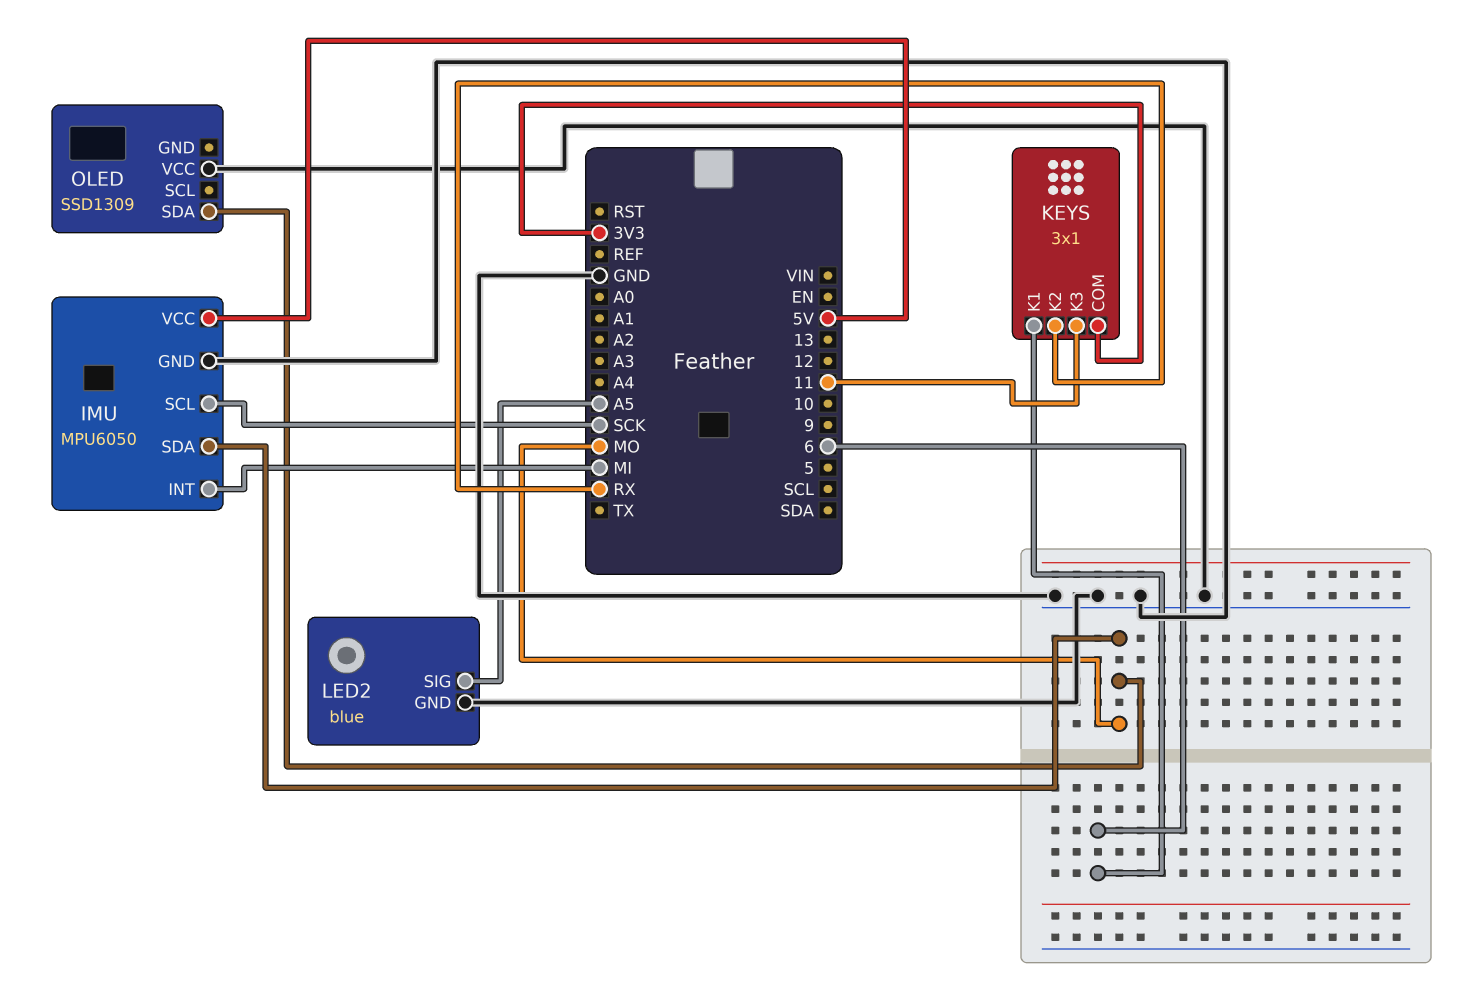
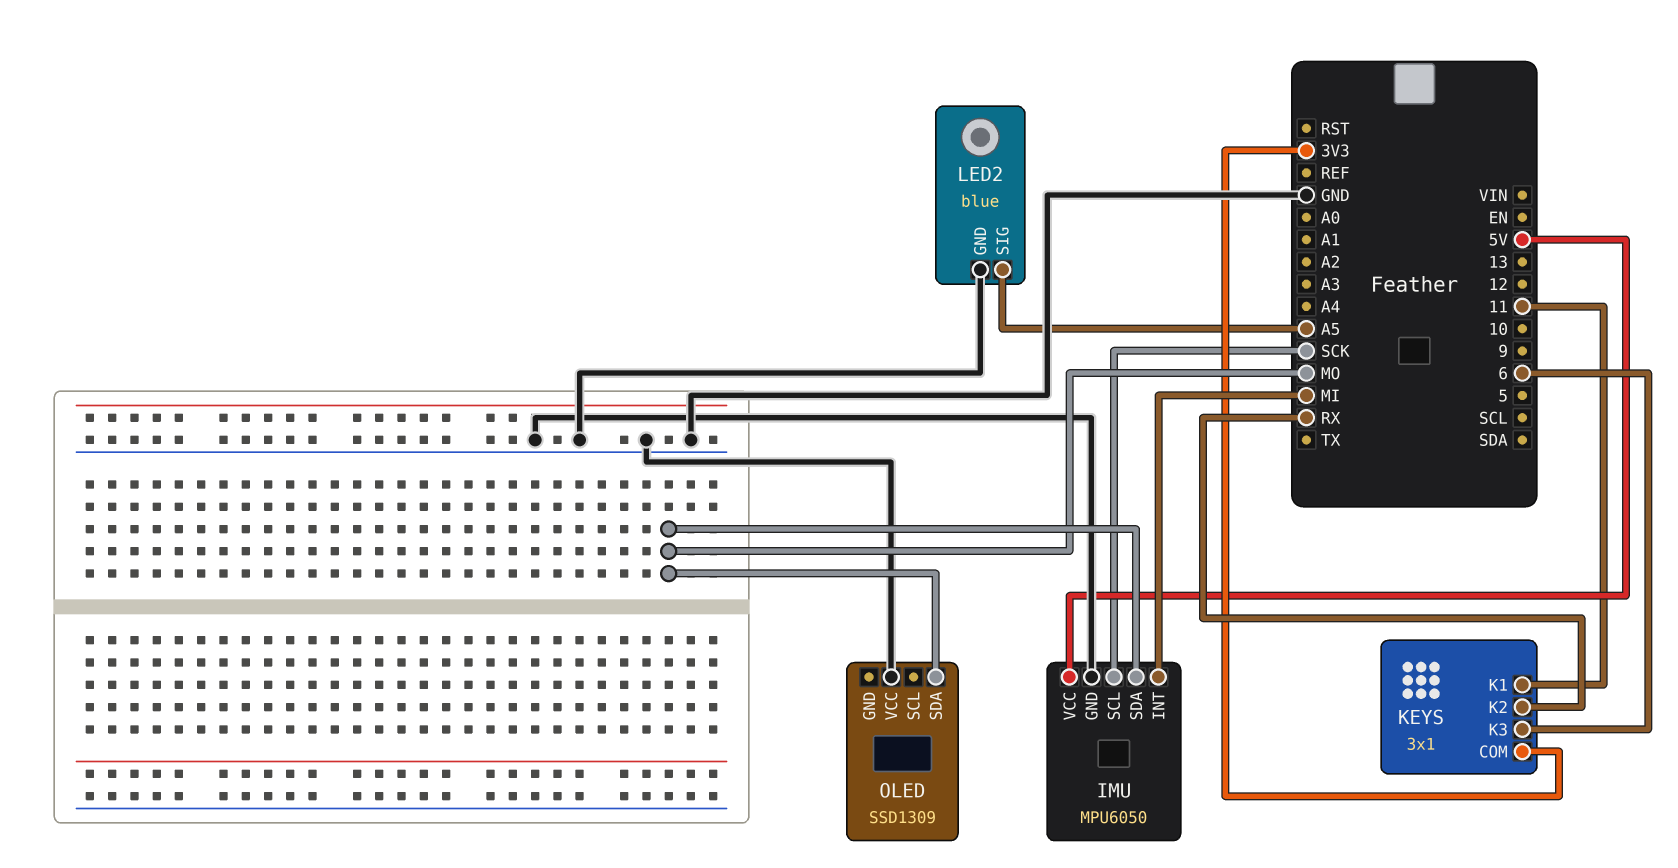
KEYS pin K1: 6 -> 11
KEYS pin K3: 11 -> 6

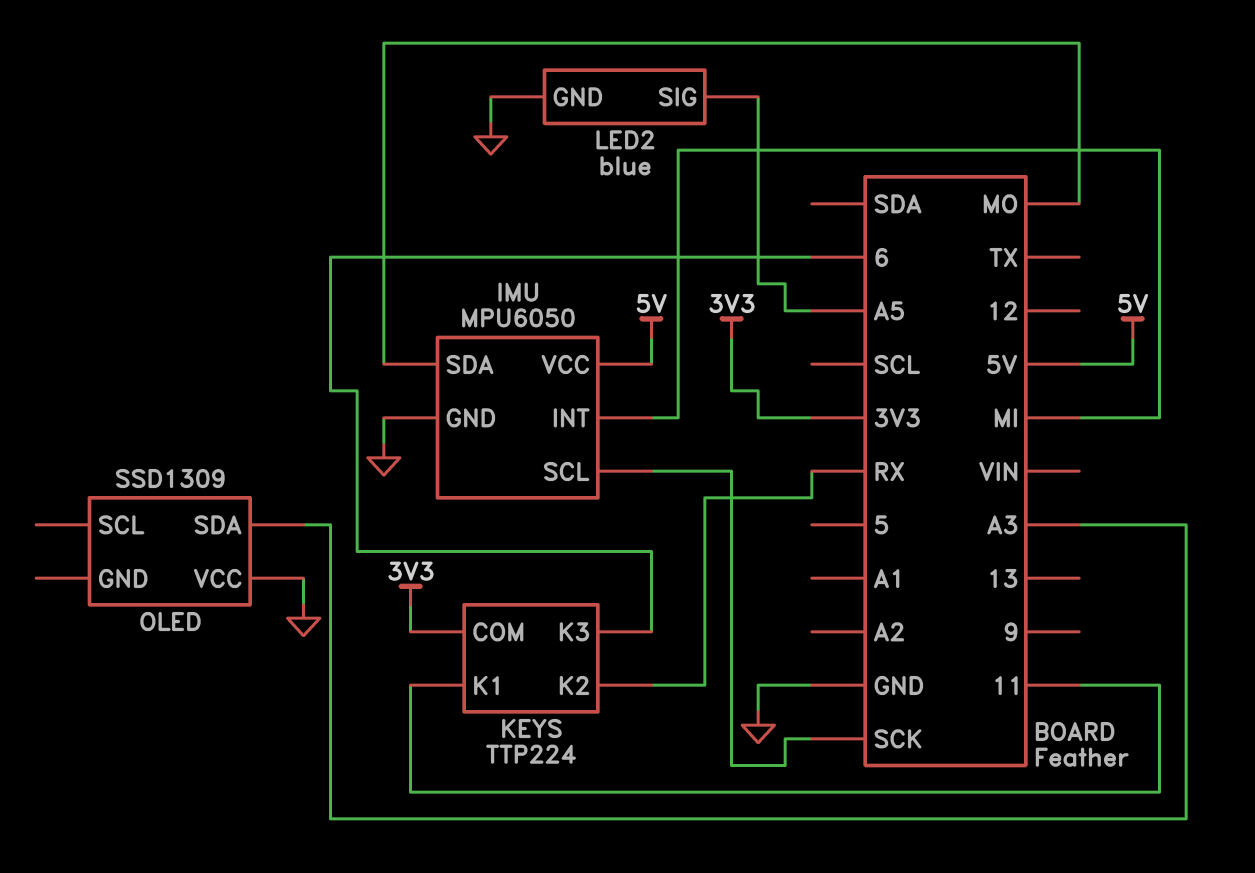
KEYS: 3x1 -> TTP224
OLED pin SDA: MO -> A3

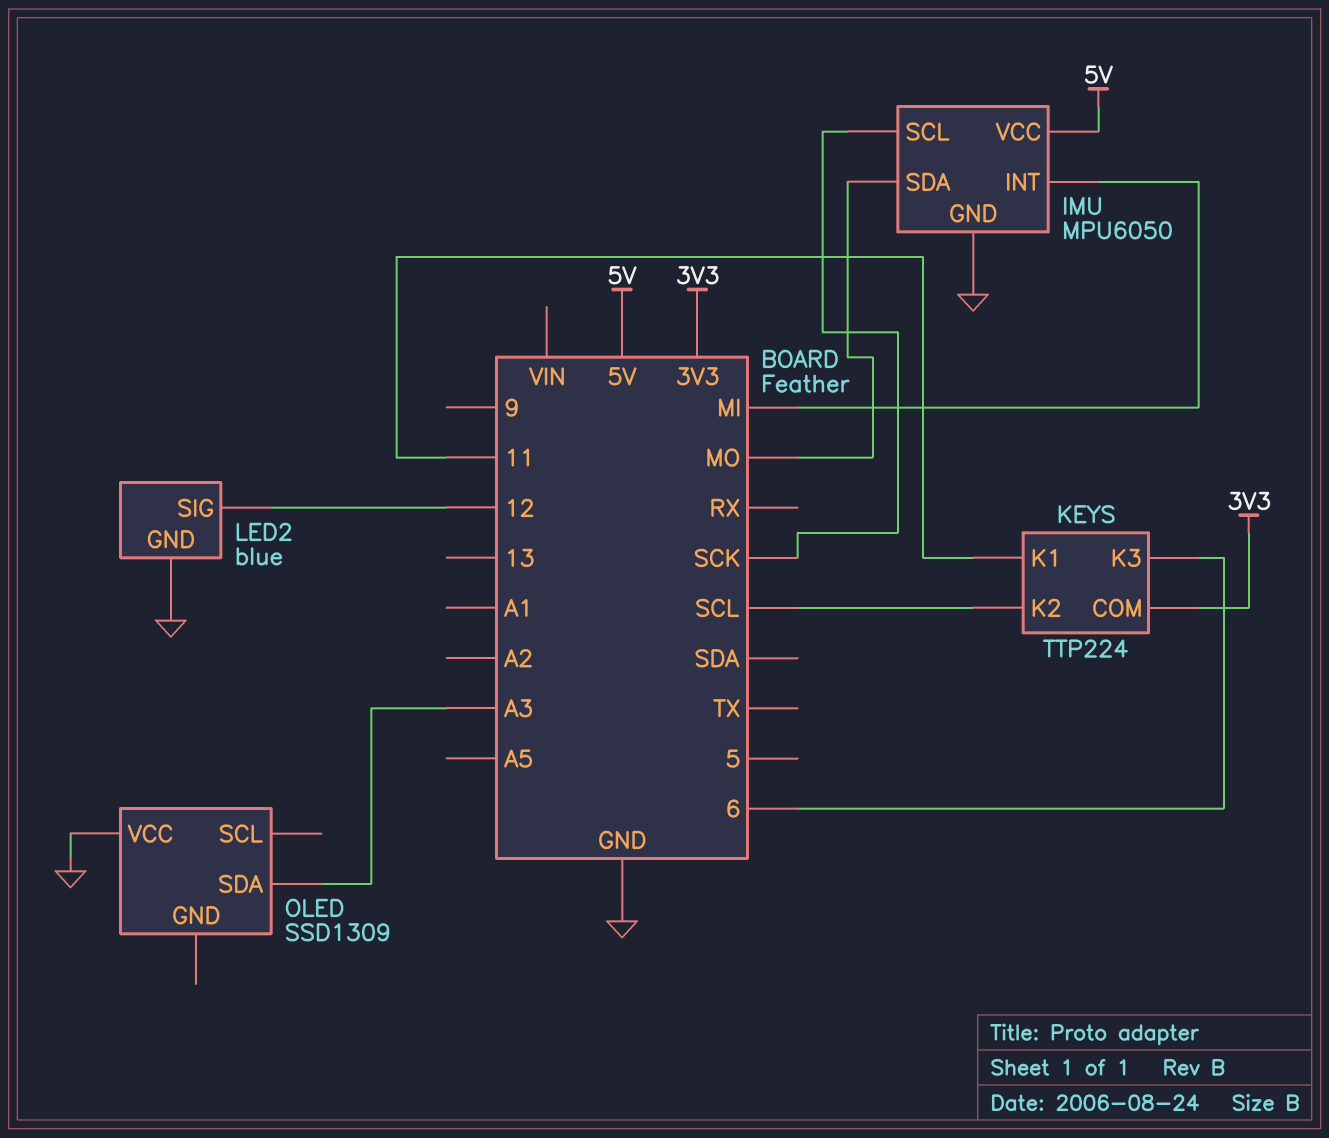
KEYS pin K2: RX -> SCL
LED2 pin SIG: A5 -> 12

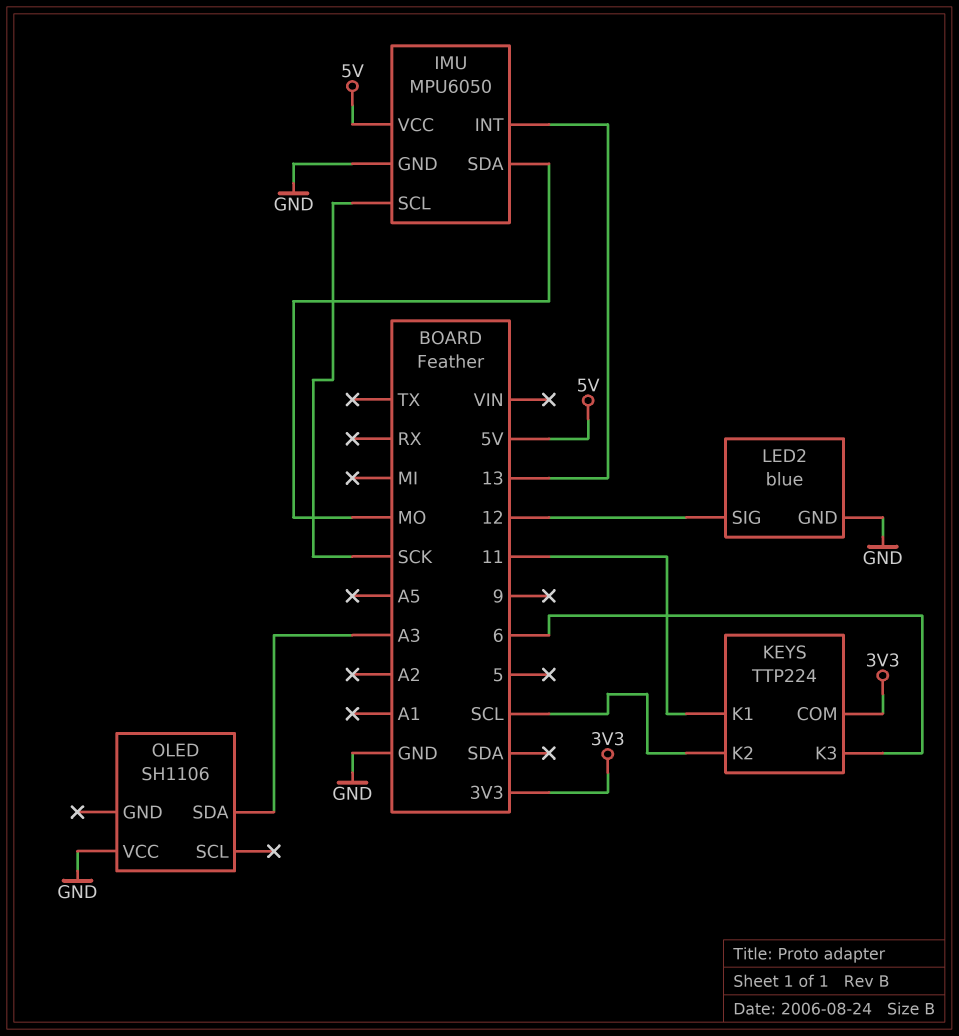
IMU pin INT: MI -> 13
OLED: SSD1309 -> SH1106

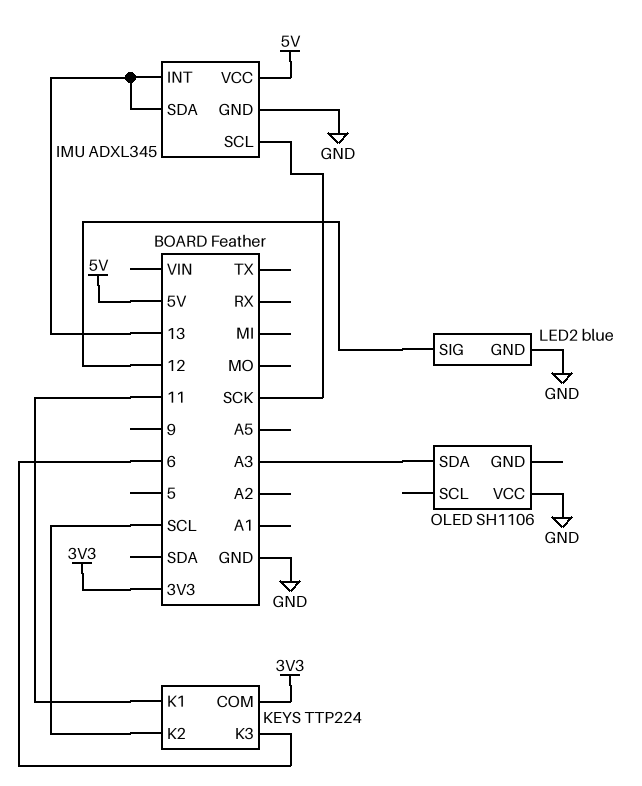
IMU: MPU6050 -> ADXL345
IMU pin SDA: MO -> 13

